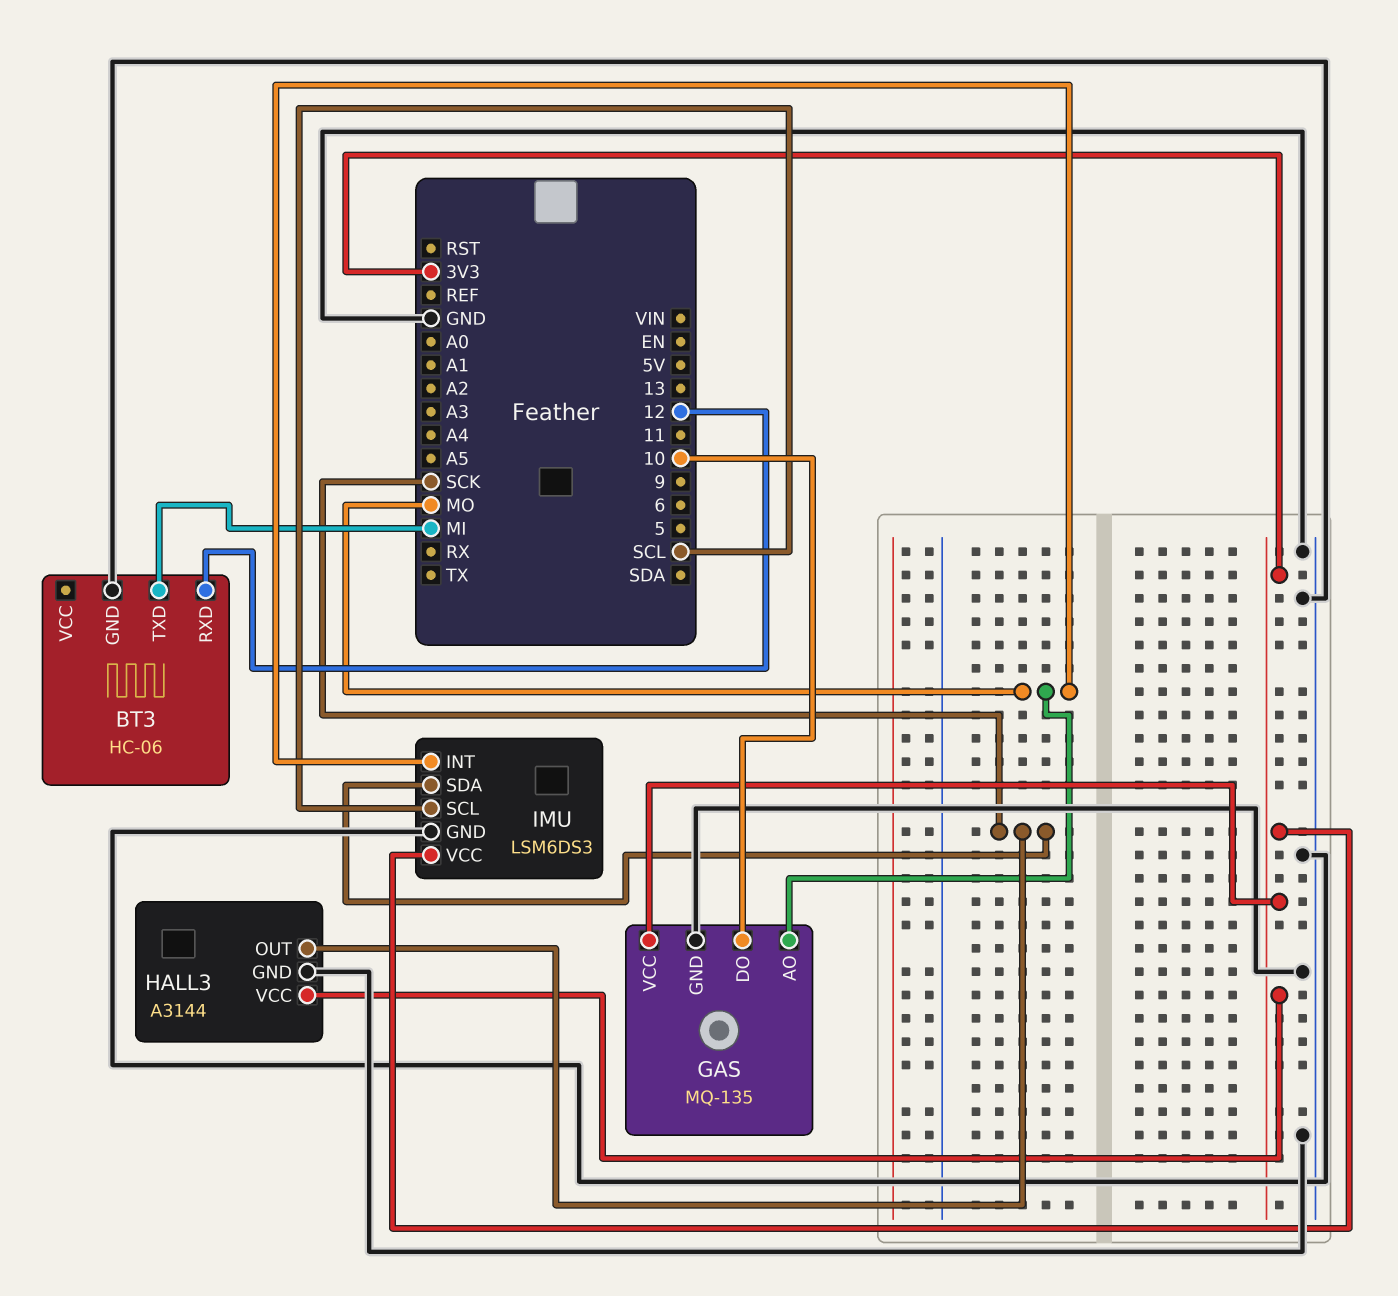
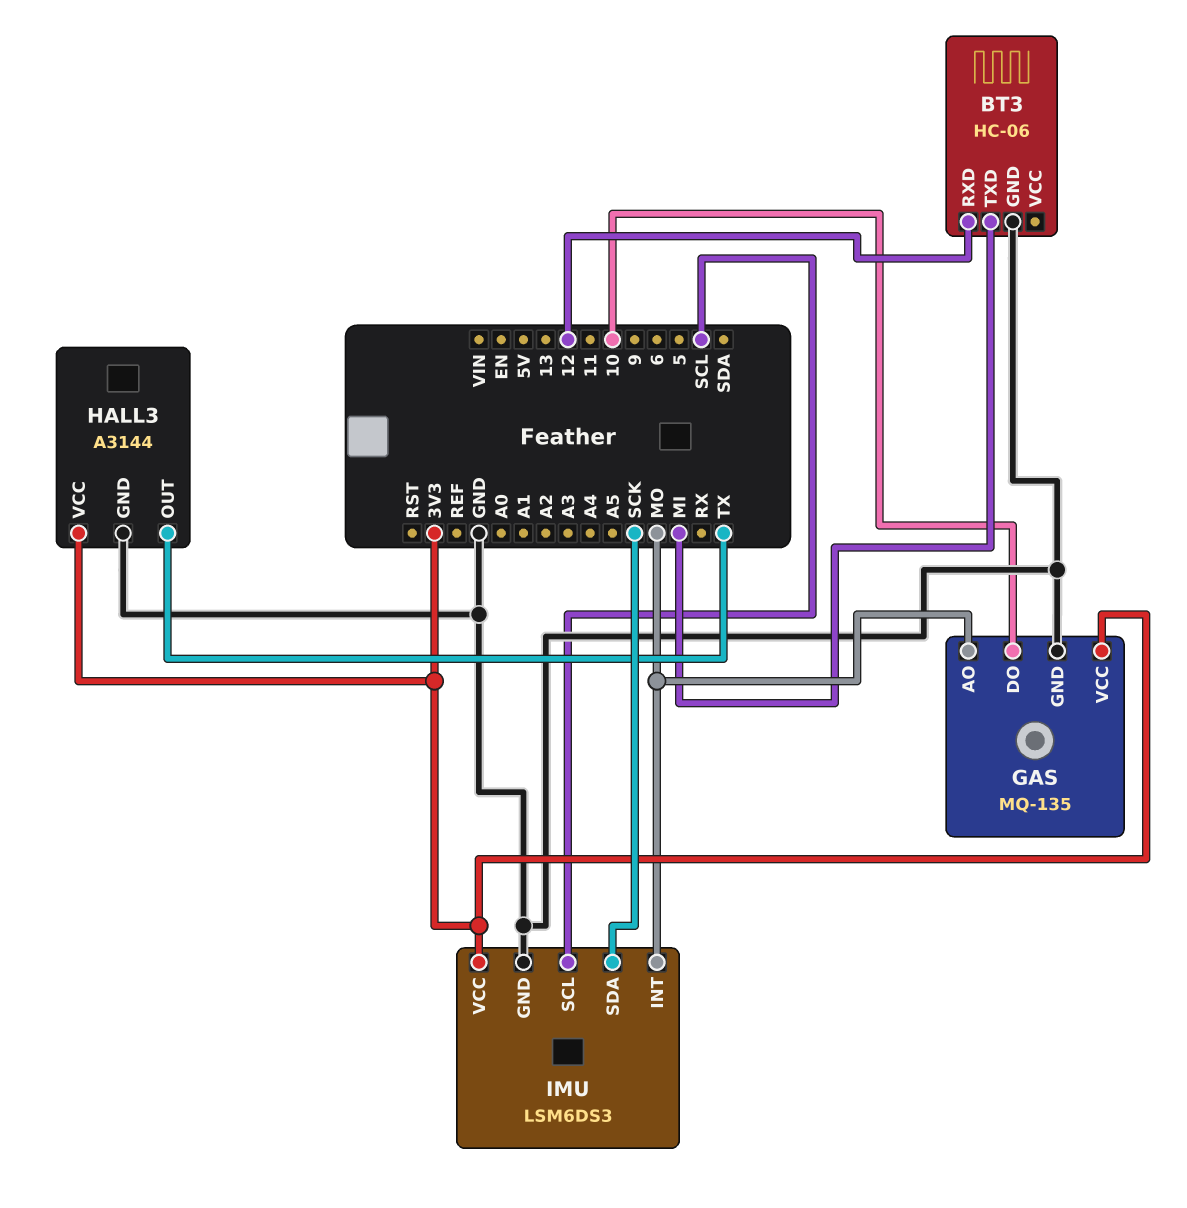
HALL3 pin OUT: SCK -> TX

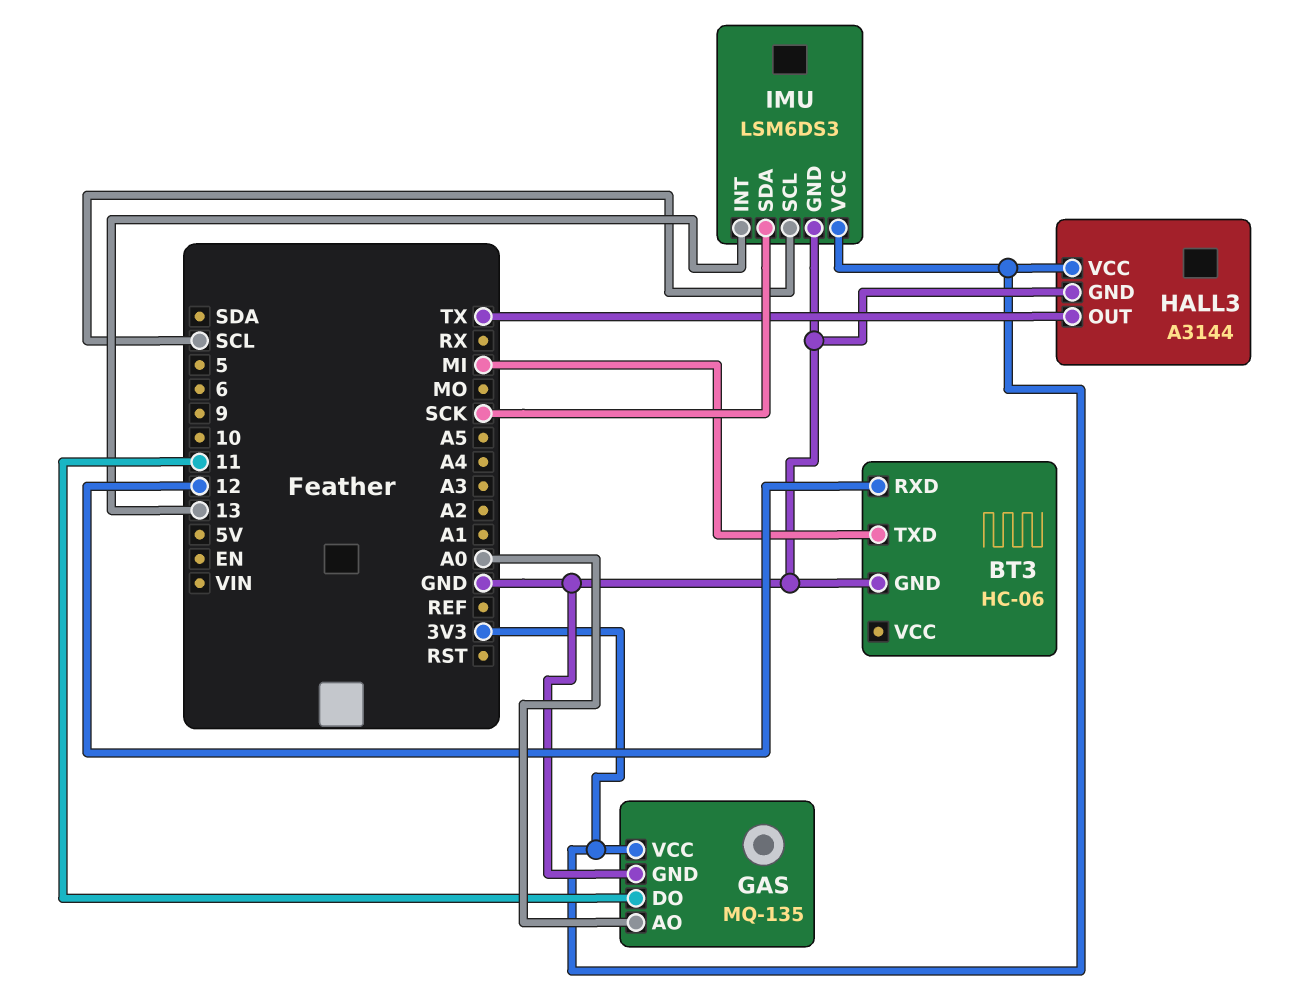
GAS pin AO: MO -> A0
GAS pin DO: 10 -> 11
IMU pin INT: MO -> 13

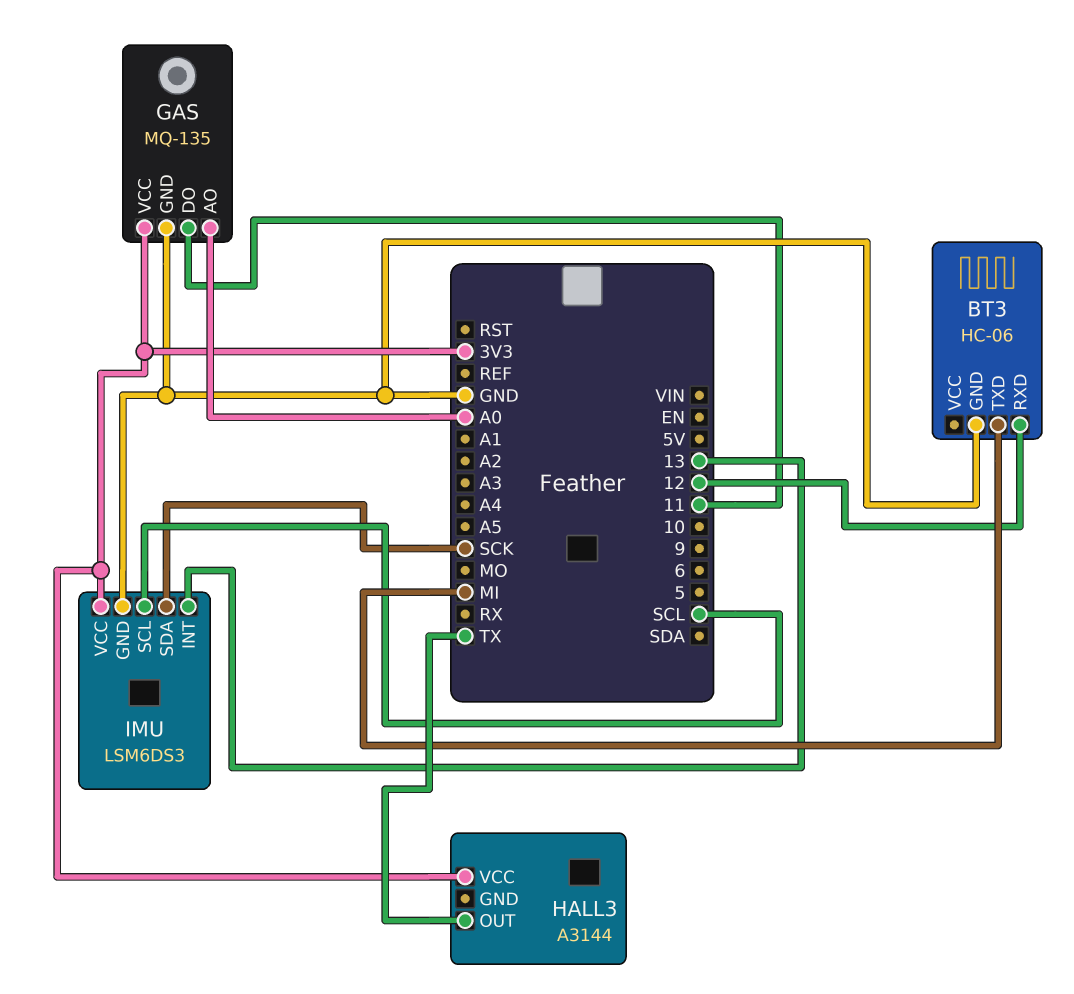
HALL3 pin GND: GND -> none

